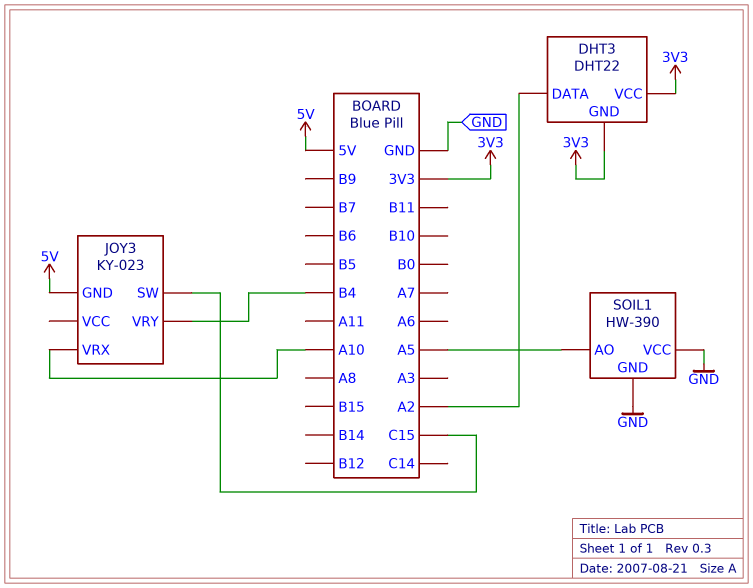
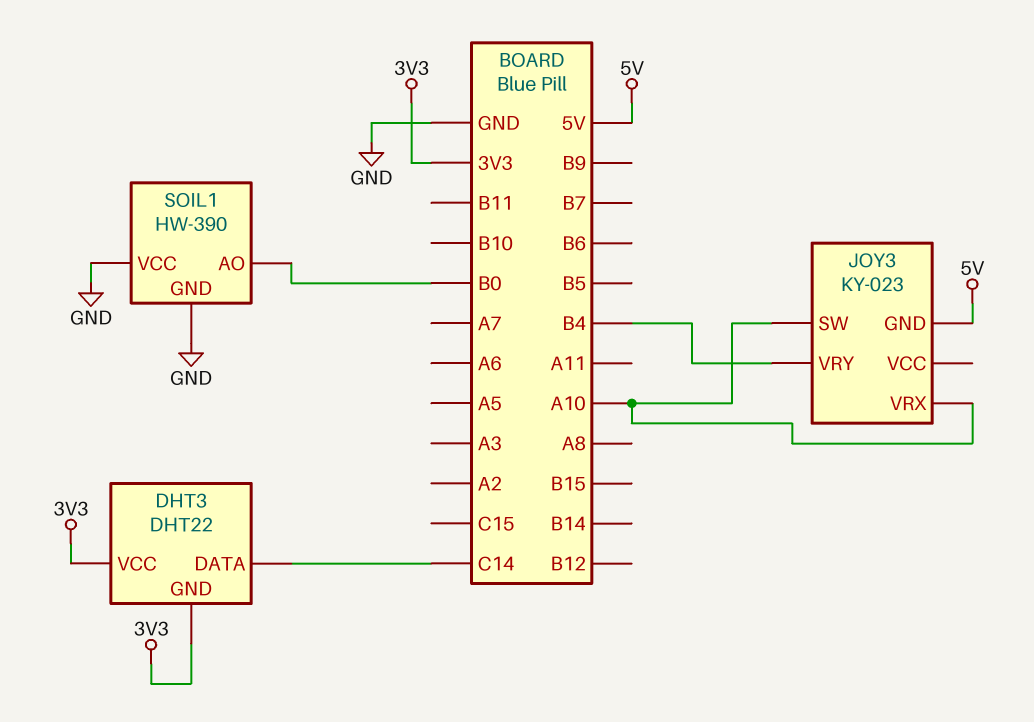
DHT3 pin DATA: A2 -> C14
JOY3 pin SW: C15 -> A10
SOIL1 pin AO: A5 -> B0

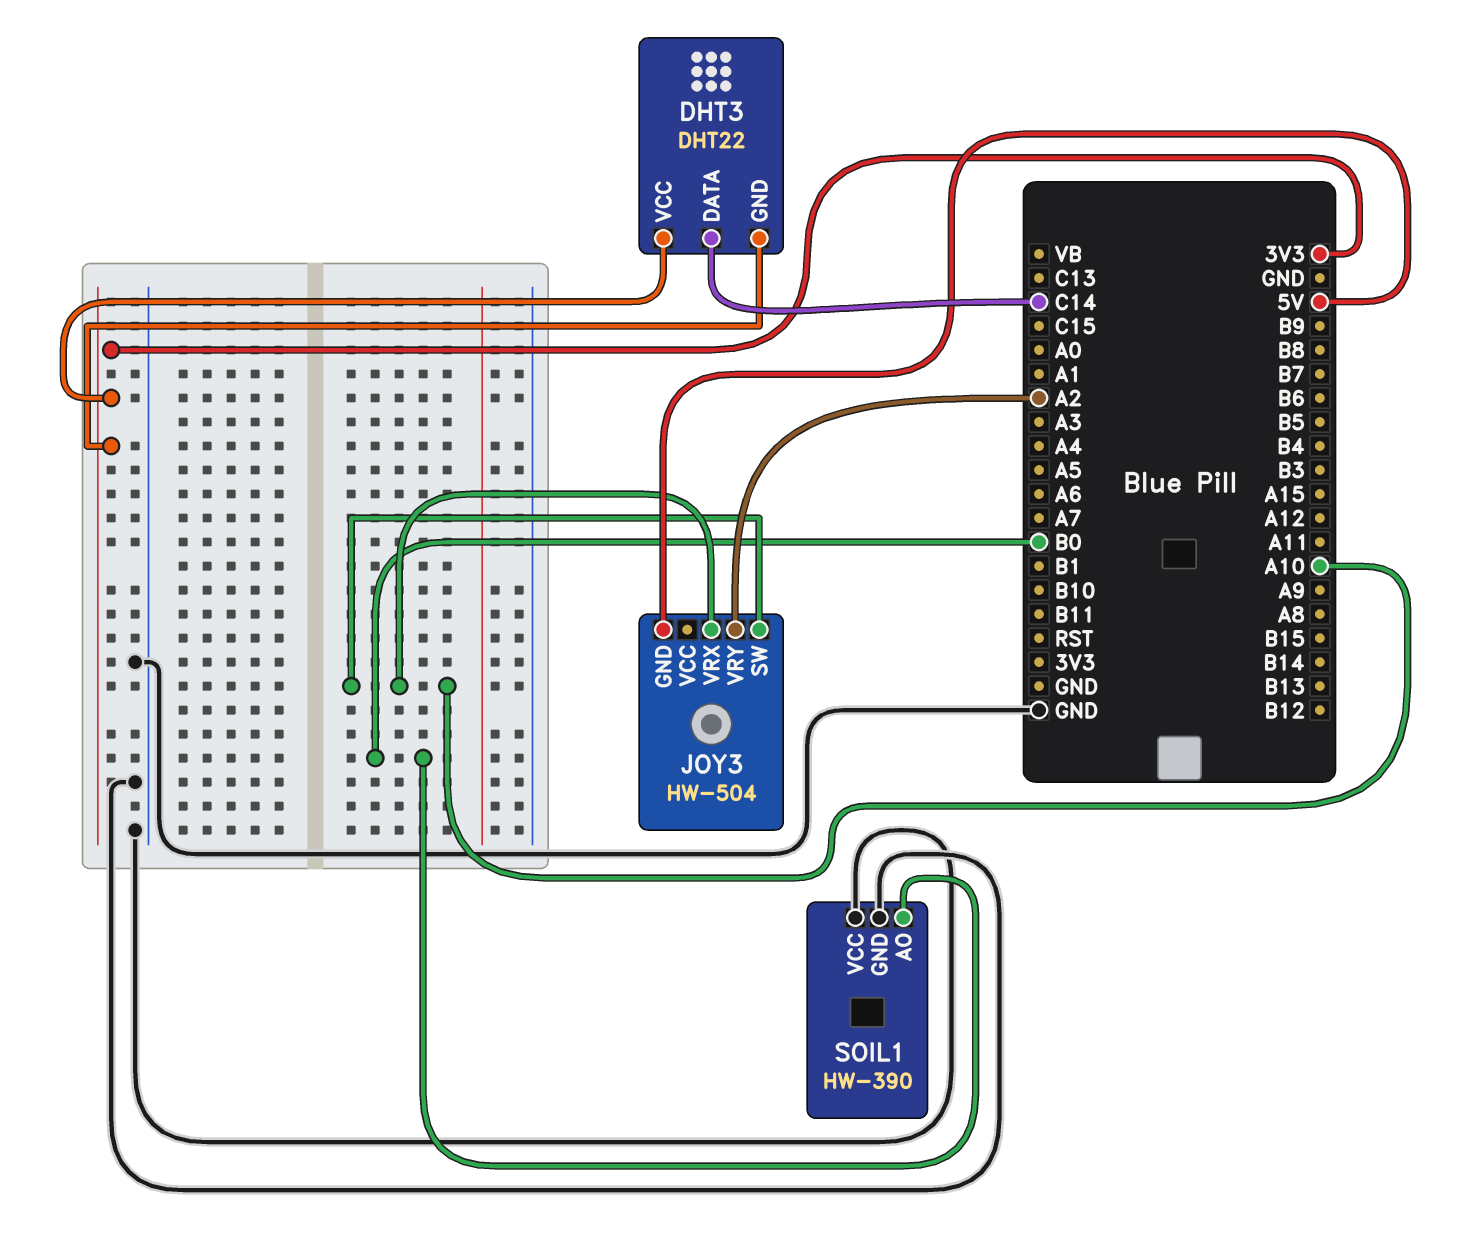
JOY3: KY-023 -> HW-504
JOY3 pin VRY: B4 -> A2

